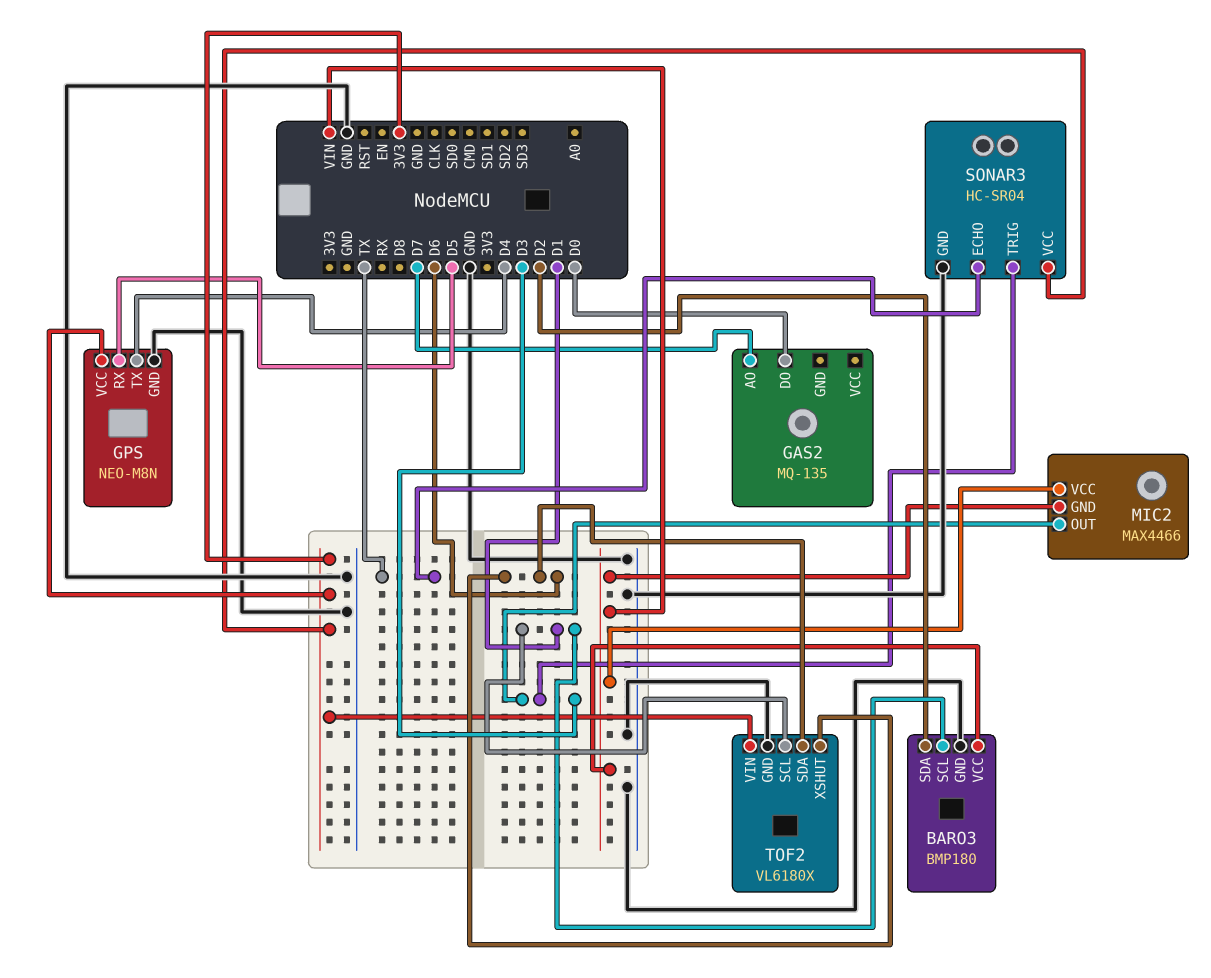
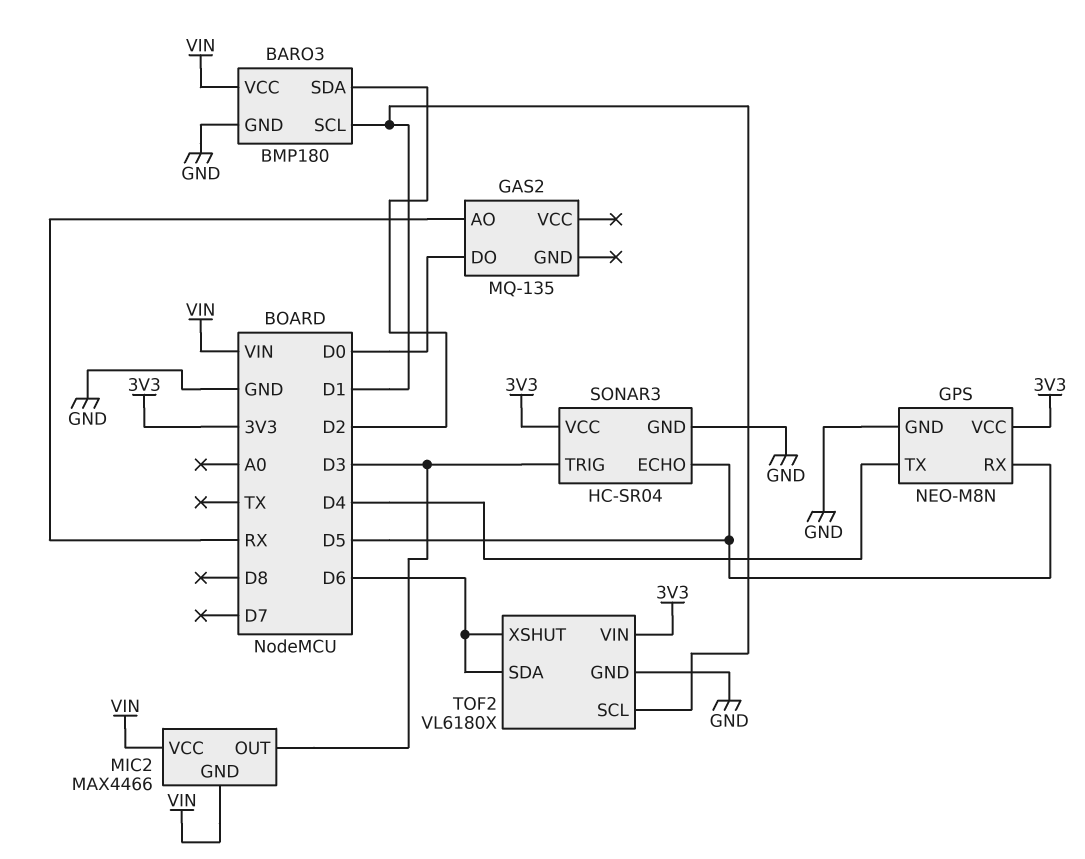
GAS2 pin AO: D7 -> RX
SONAR3 pin ECHO: TX -> D5

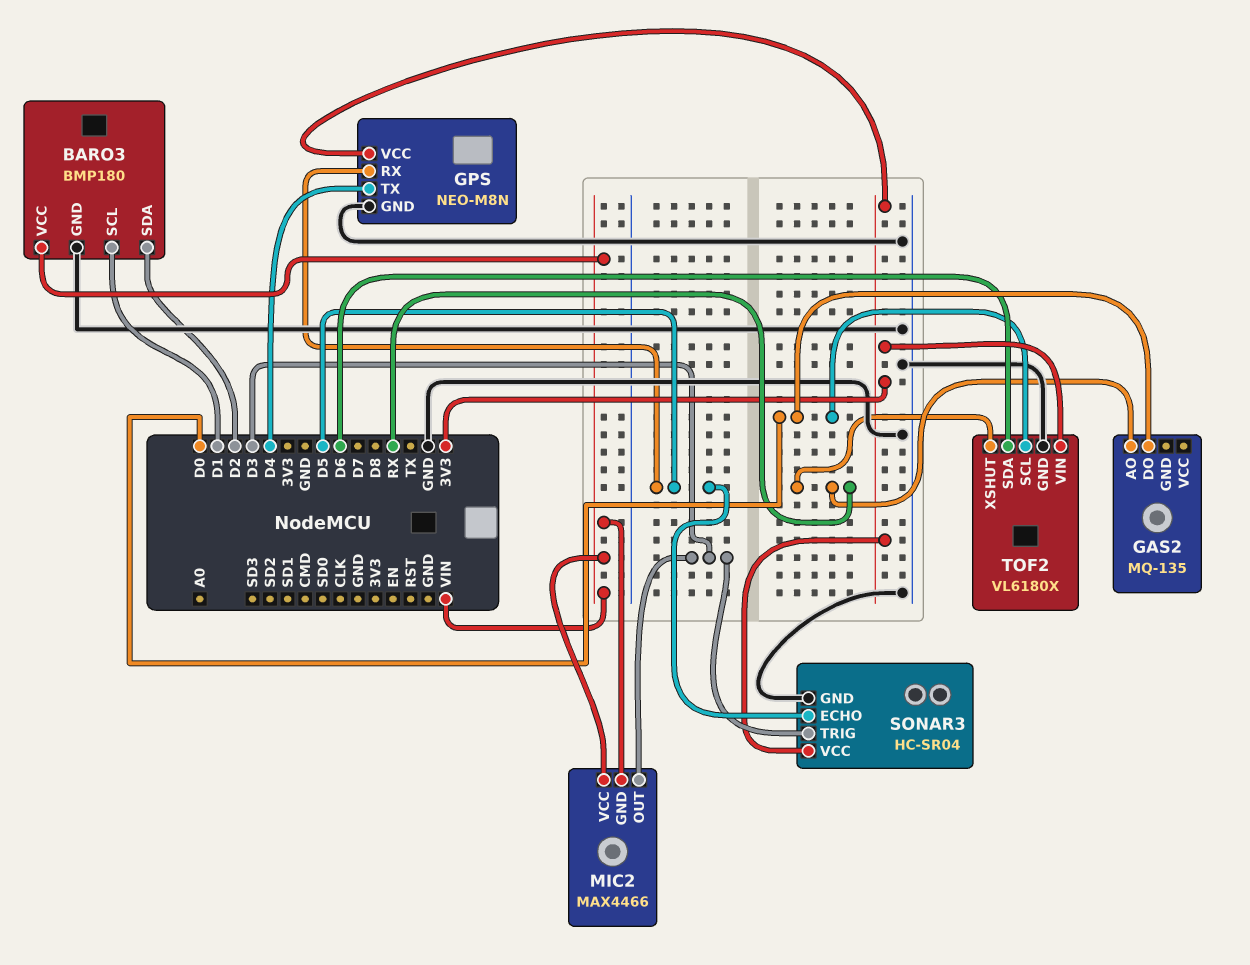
TOF2 pin SCL: D1 -> D0
TOF2 pin XSHUT: D6 -> RX

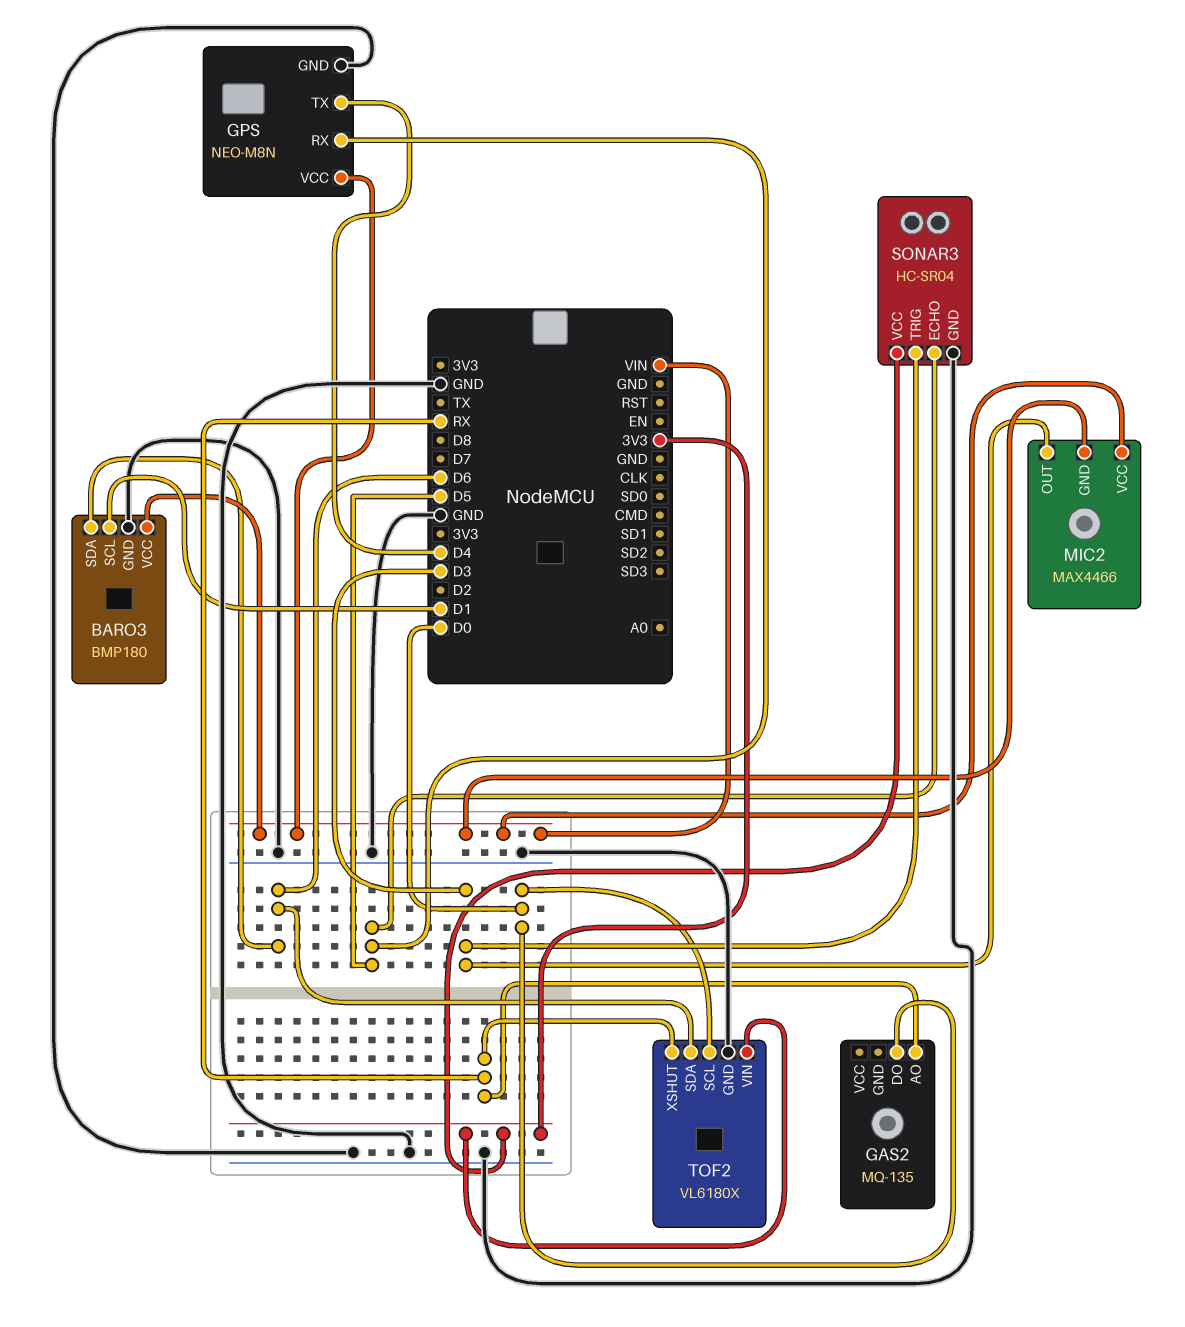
BARO3 pin SDA: D2 -> D6
GPS pin VCC: 3V3 -> VIN

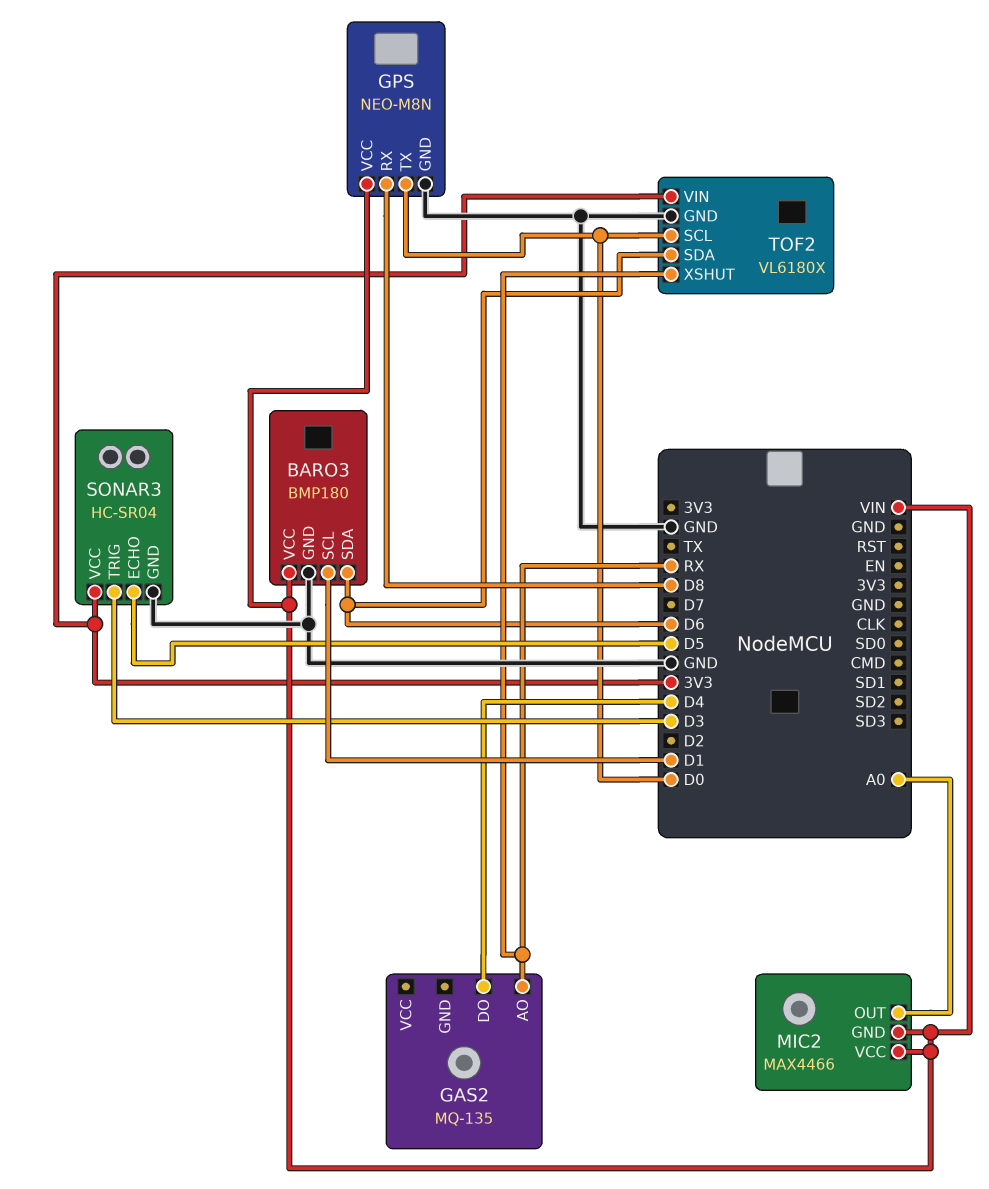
GAS2 pin DO: D0 -> D4
GPS pin RX: D5 -> D8
GPS pin TX: D4 -> D0
MIC2 pin OUT: D3 -> A0

